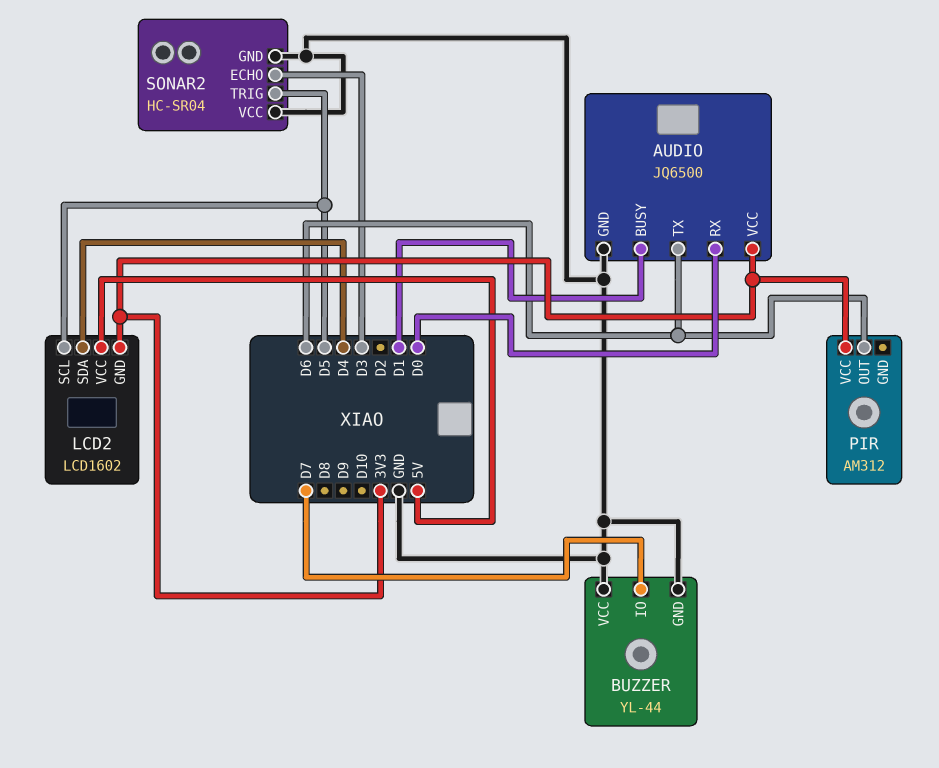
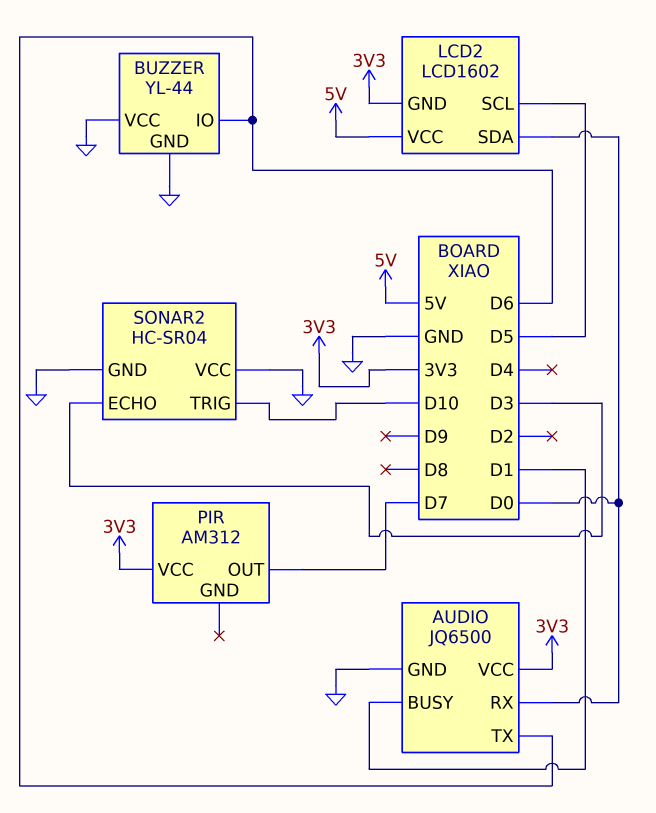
BUZZER pin IO: D7 -> D6
LCD2 pin SDA: D4 -> D0
PIR pin OUT: D6 -> D7
SONAR2 pin TRIG: D5 -> D10

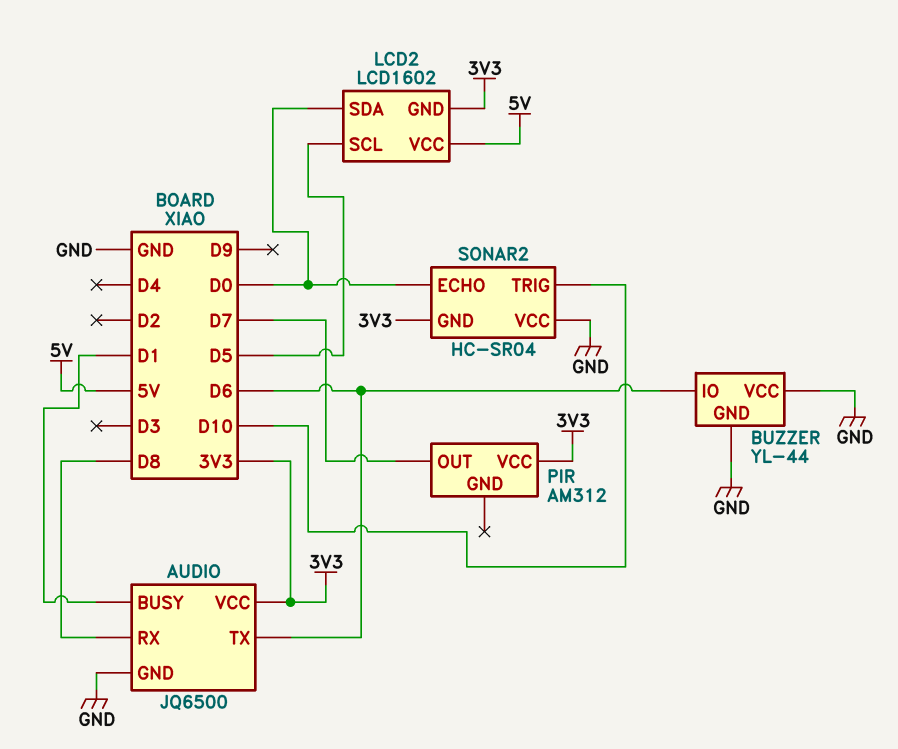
AUDIO pin RX: D0 -> D8
SONAR2 pin ECHO: D3 -> D0
SONAR2 pin GND: GND -> 3V3

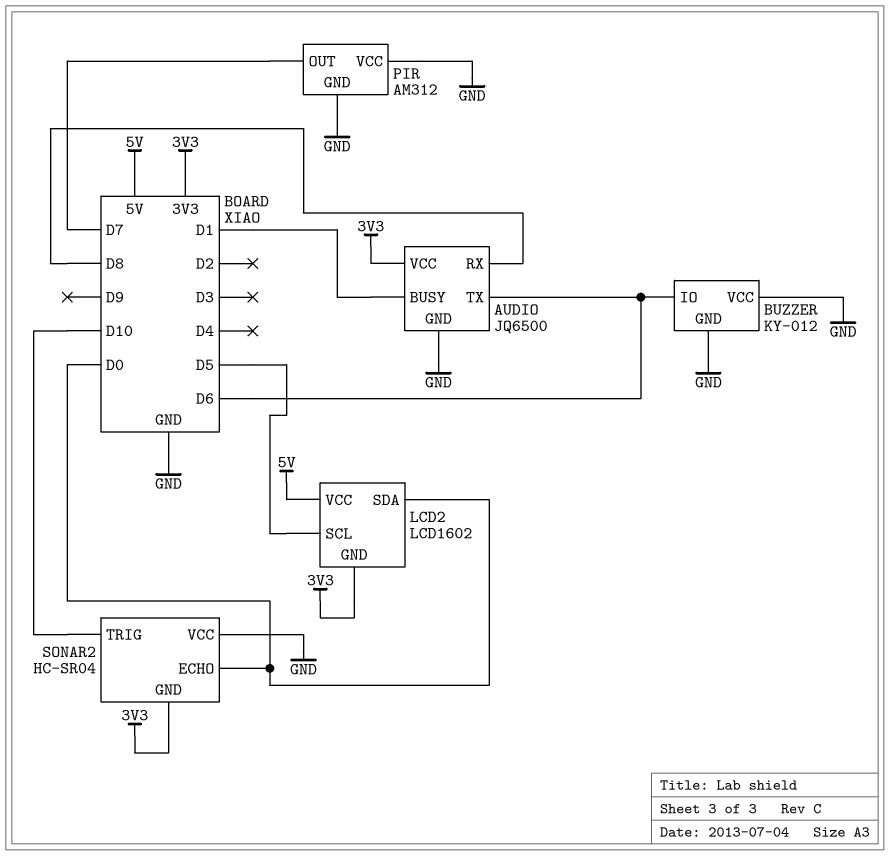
BUZZER: YL-44 -> KY-012
PIR pin GND: none -> GND
PIR pin VCC: 3V3 -> GND

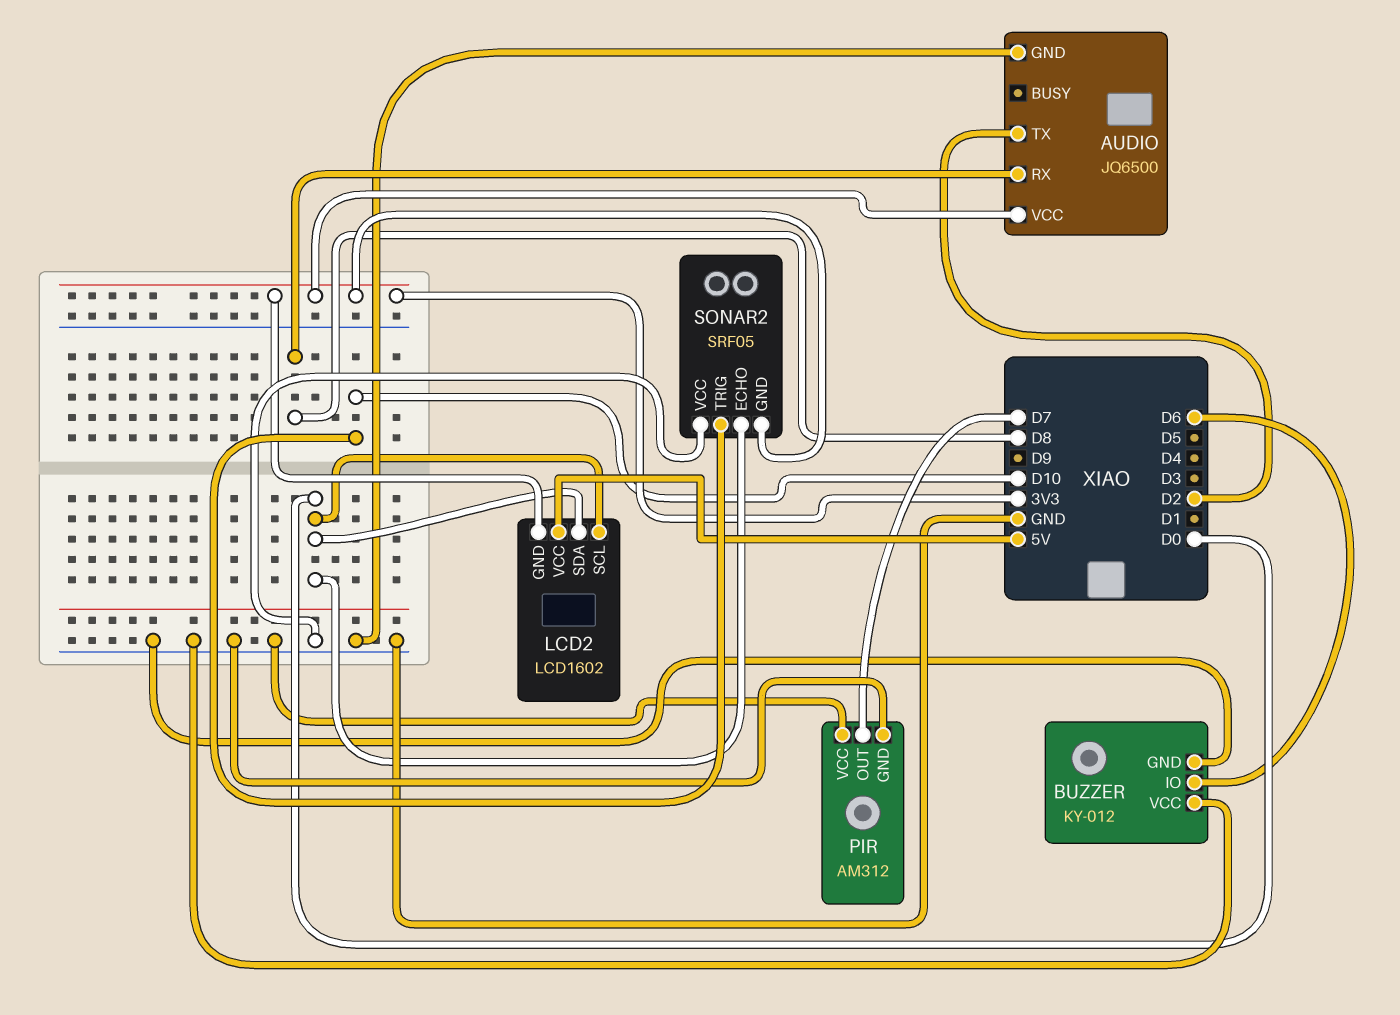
AUDIO pin BUSY: D1 -> none
AUDIO pin TX: D6 -> D2
LCD2 pin SCL: D5 -> D0
SONAR2: HC-SR04 -> SRF05

